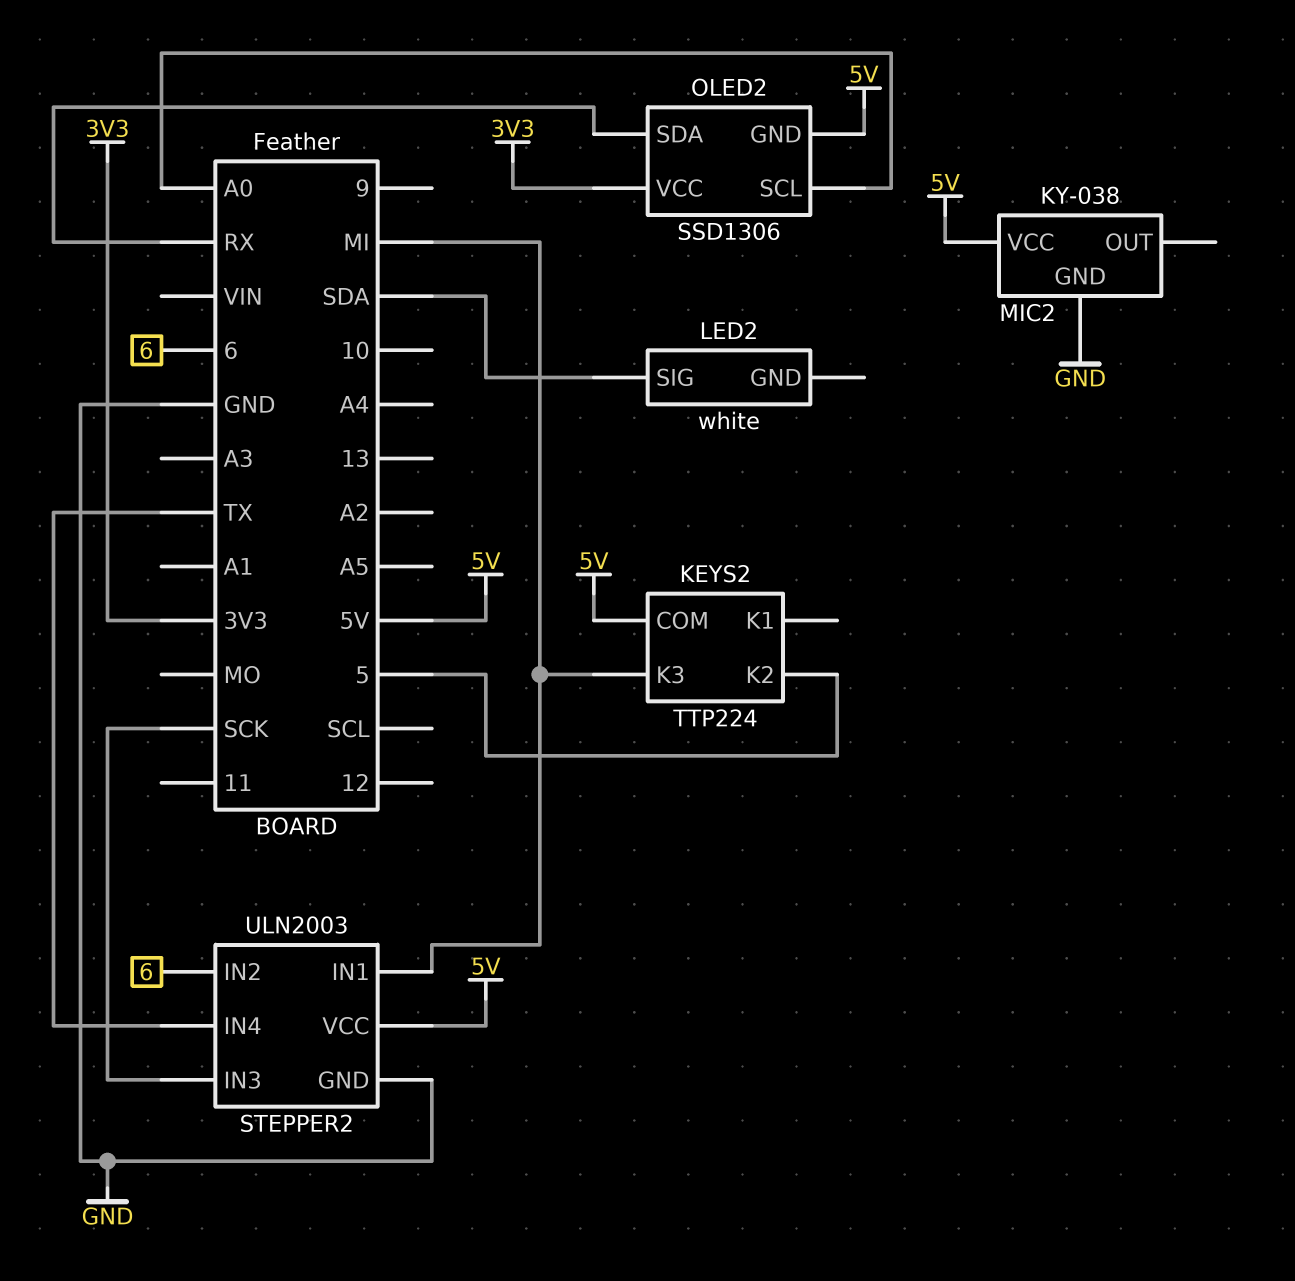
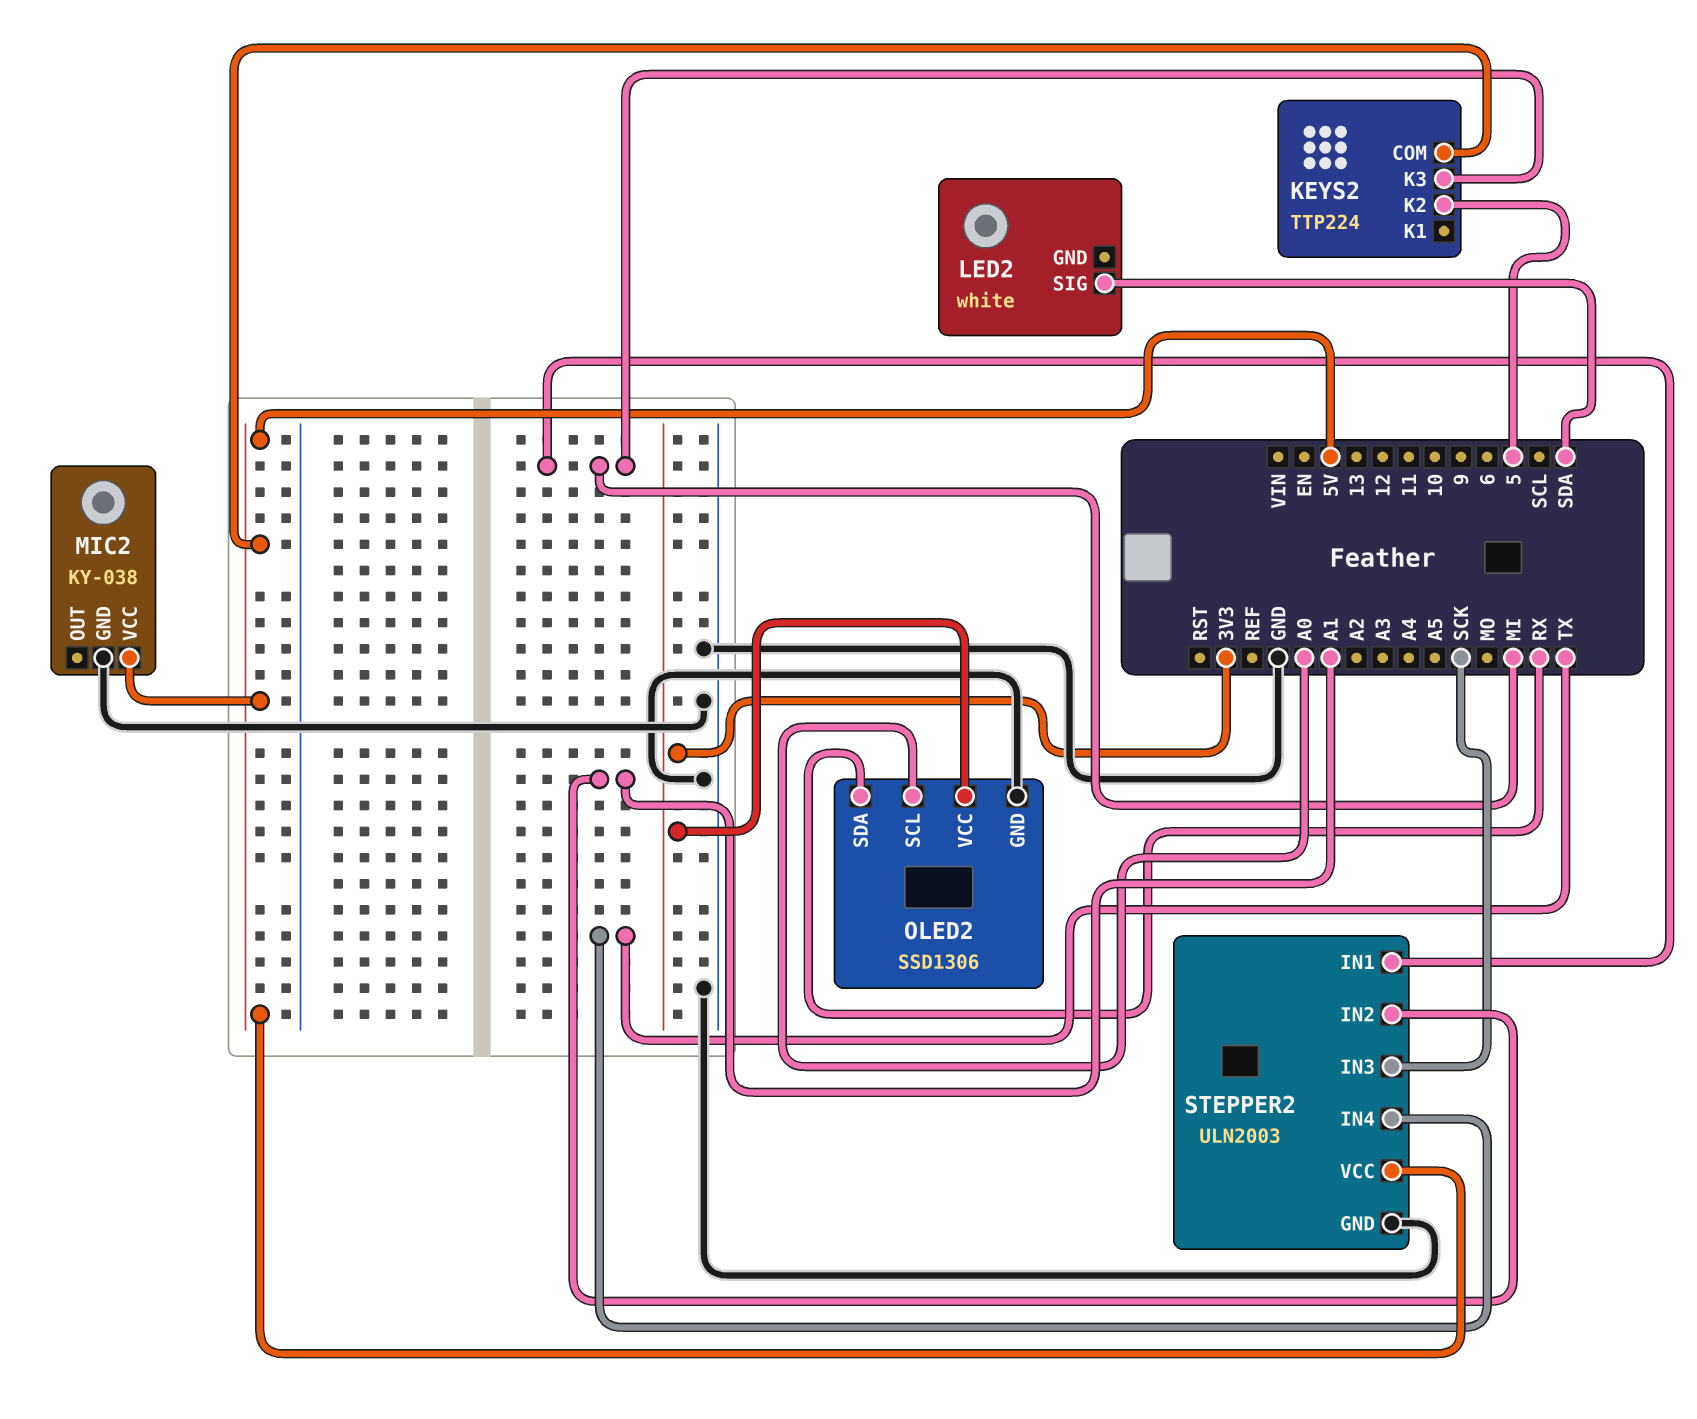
OLED2 pin GND: 5V -> GND
STEPPER2 pin IN2: 6 -> A1

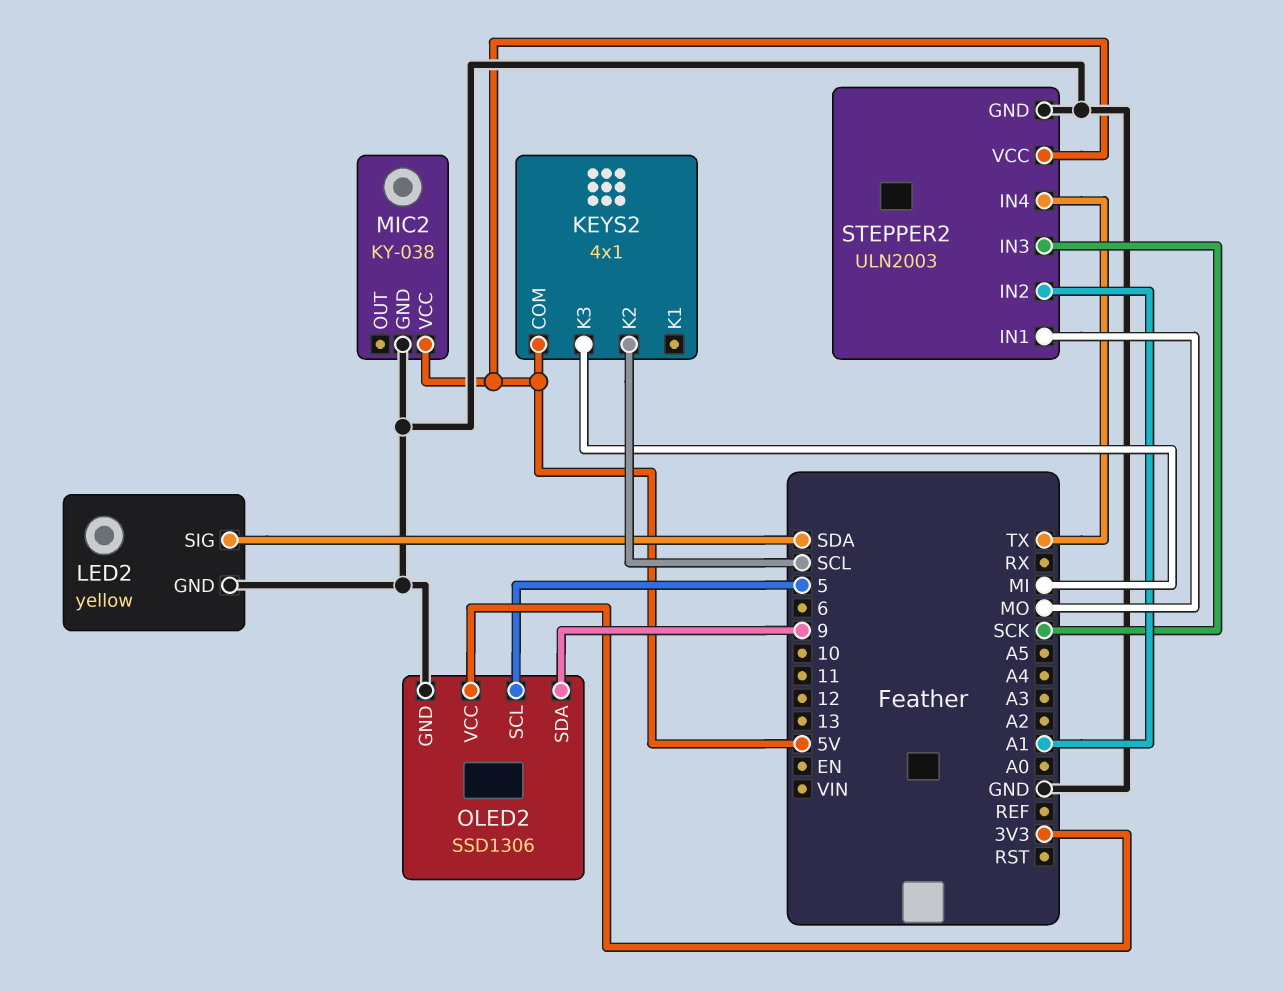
KEYS2: TTP224 -> 4x1
KEYS2 pin K2: 5 -> SCL
LED2: white -> yellow
LED2 pin GND: none -> GND
OLED2 pin SCL: A0 -> 5
OLED2 pin SDA: RX -> 9
STEPPER2 pin IN1: MI -> MO

